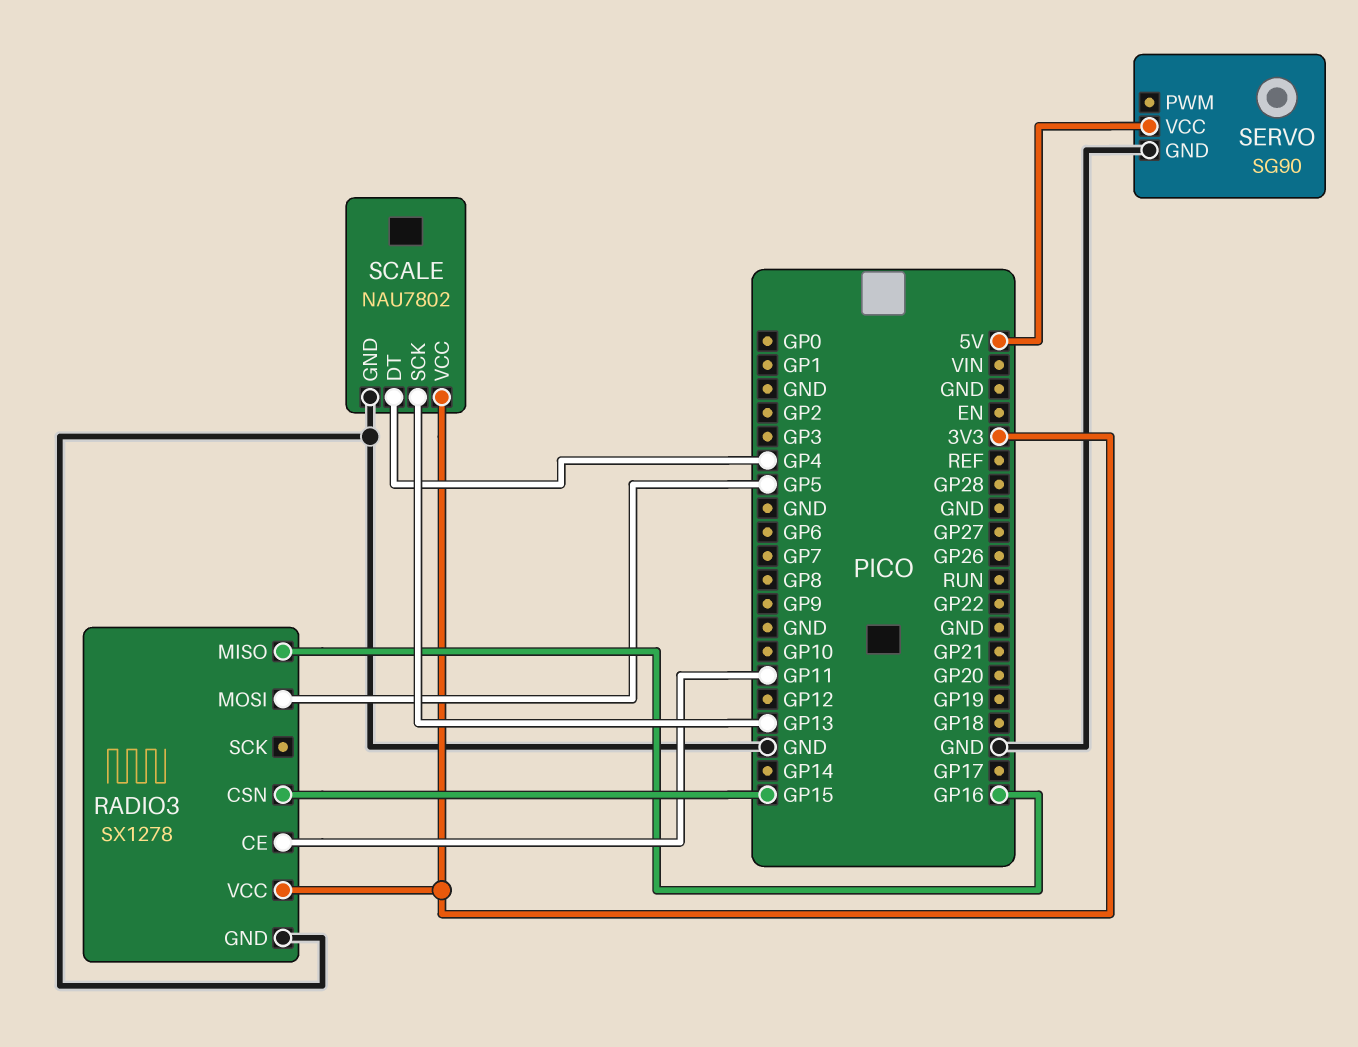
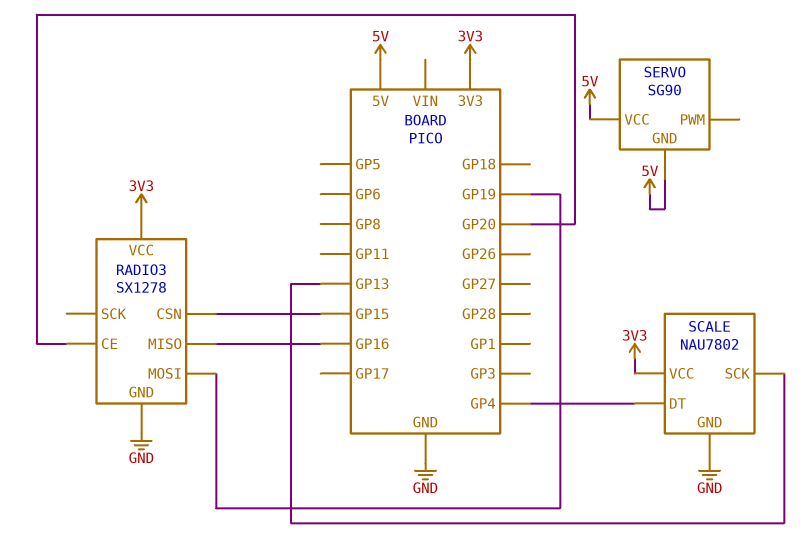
RADIO3 pin CE: GP11 -> GP20
RADIO3 pin MOSI: GP5 -> GP19
SERVO pin GND: GND -> 5V

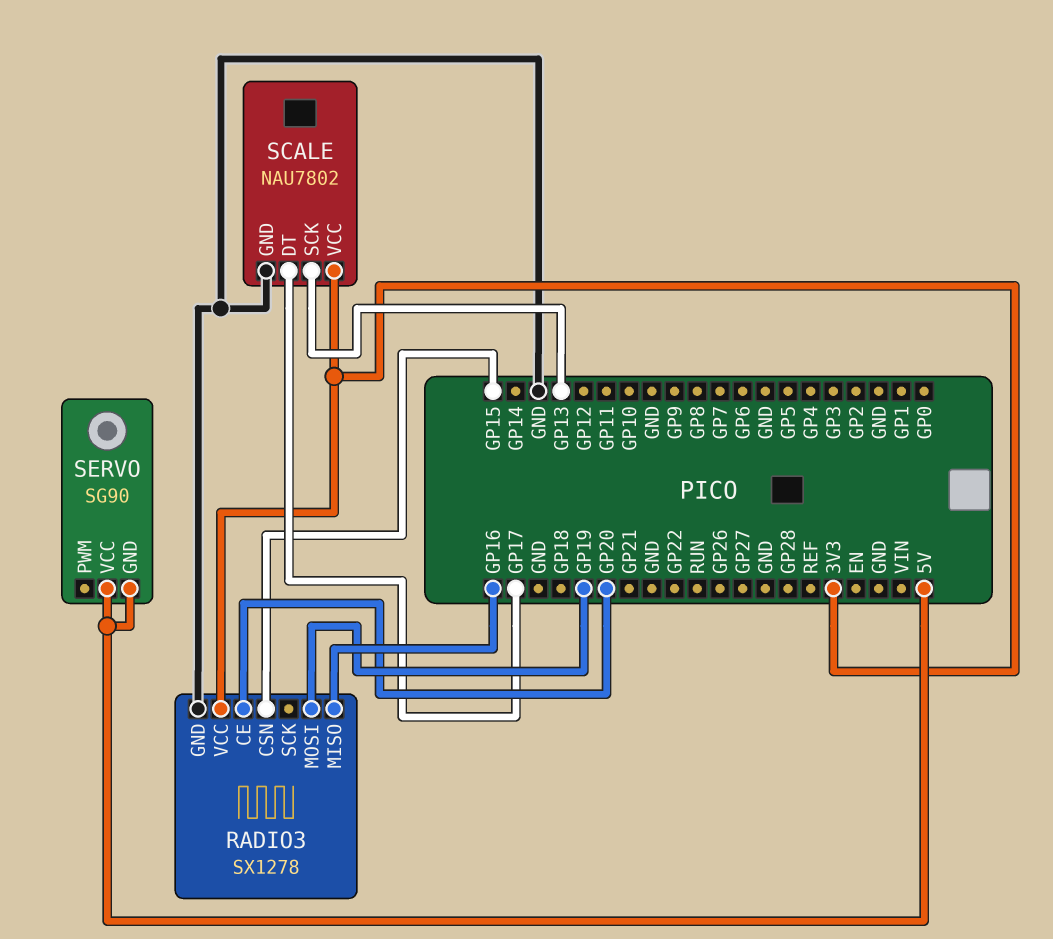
SCALE pin DT: GP4 -> GP17

